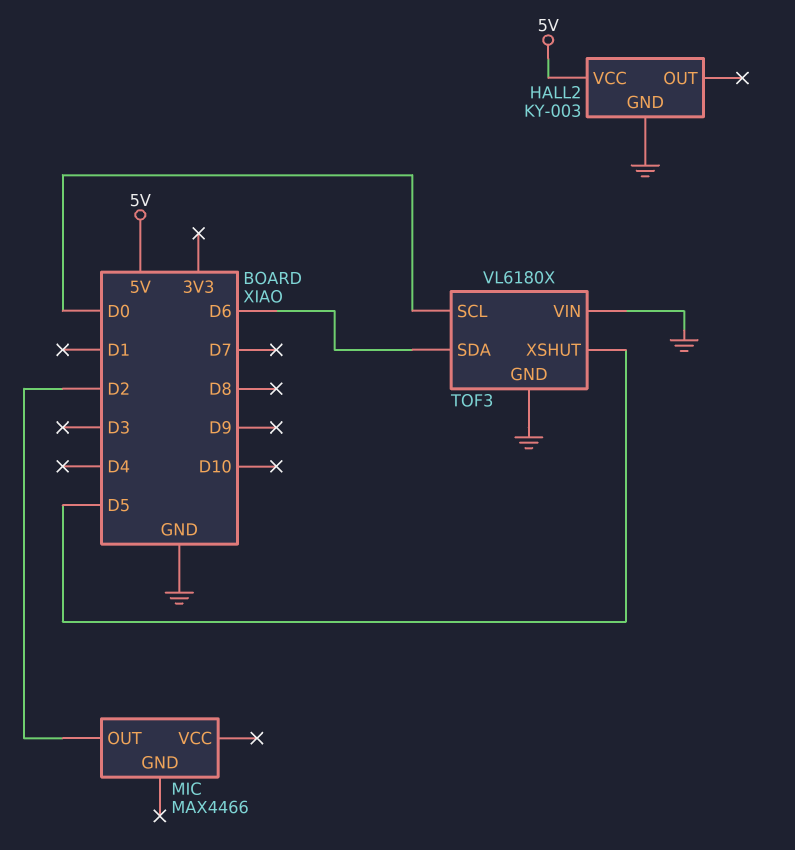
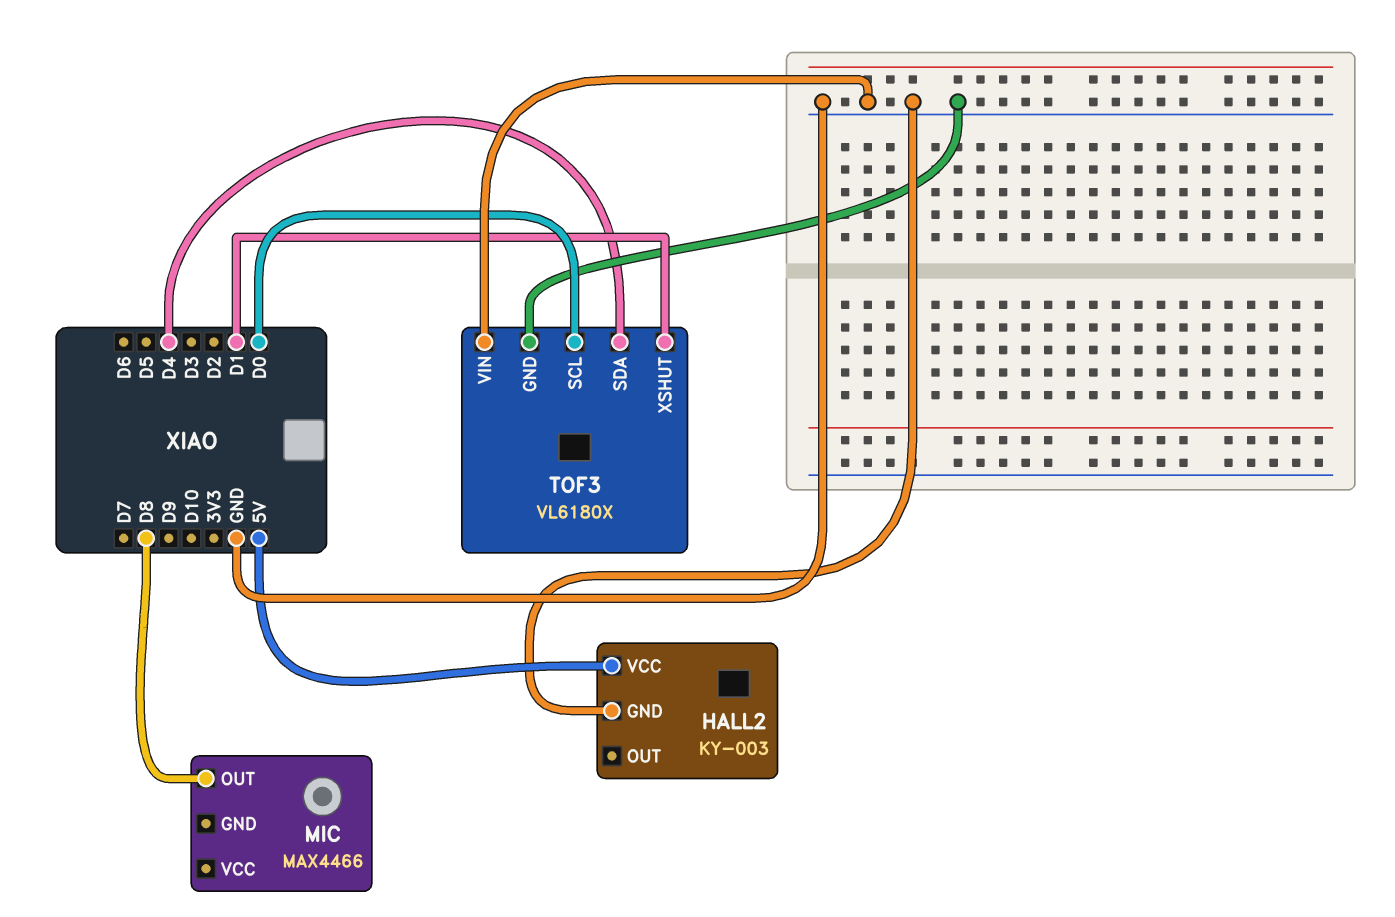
MIC pin OUT: D2 -> D8
TOF3 pin SDA: D6 -> D4
TOF3 pin XSHUT: D5 -> D1

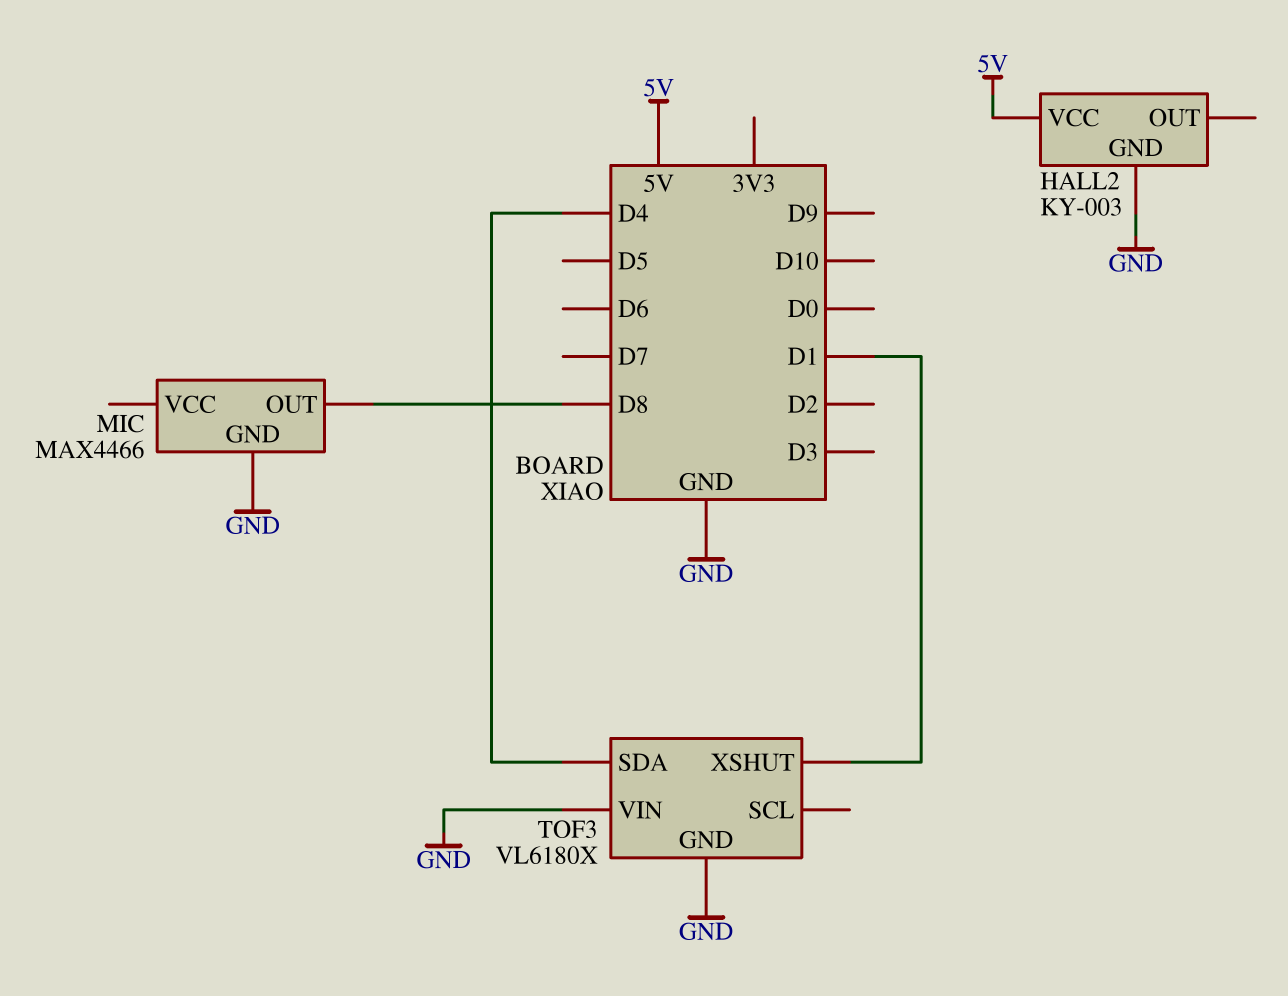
MIC pin GND: none -> GND
TOF3 pin SCL: D0 -> none

